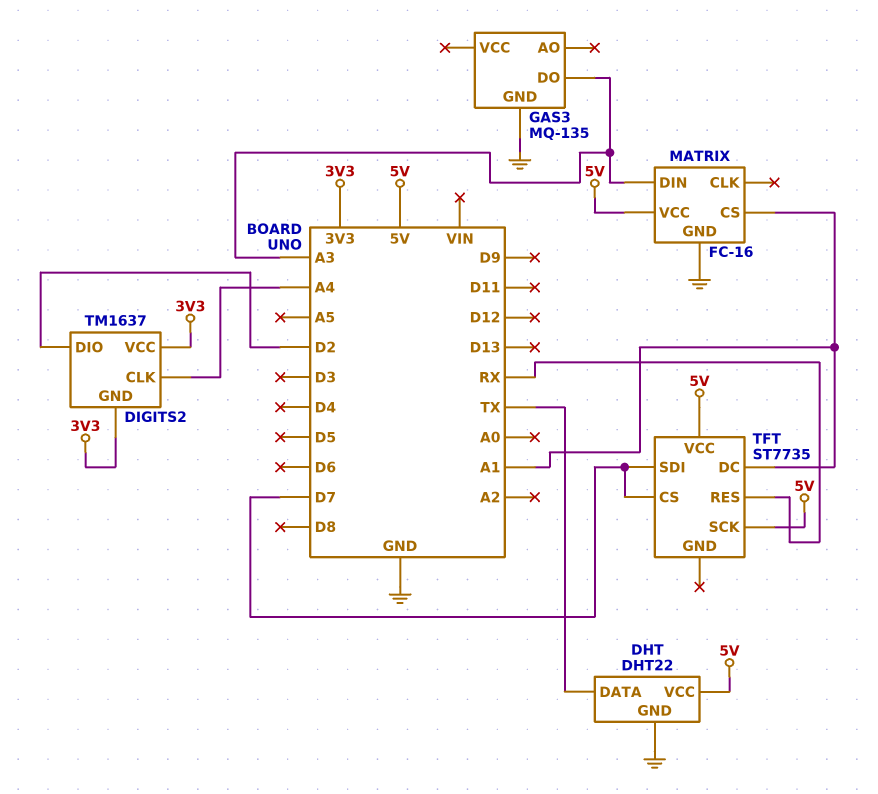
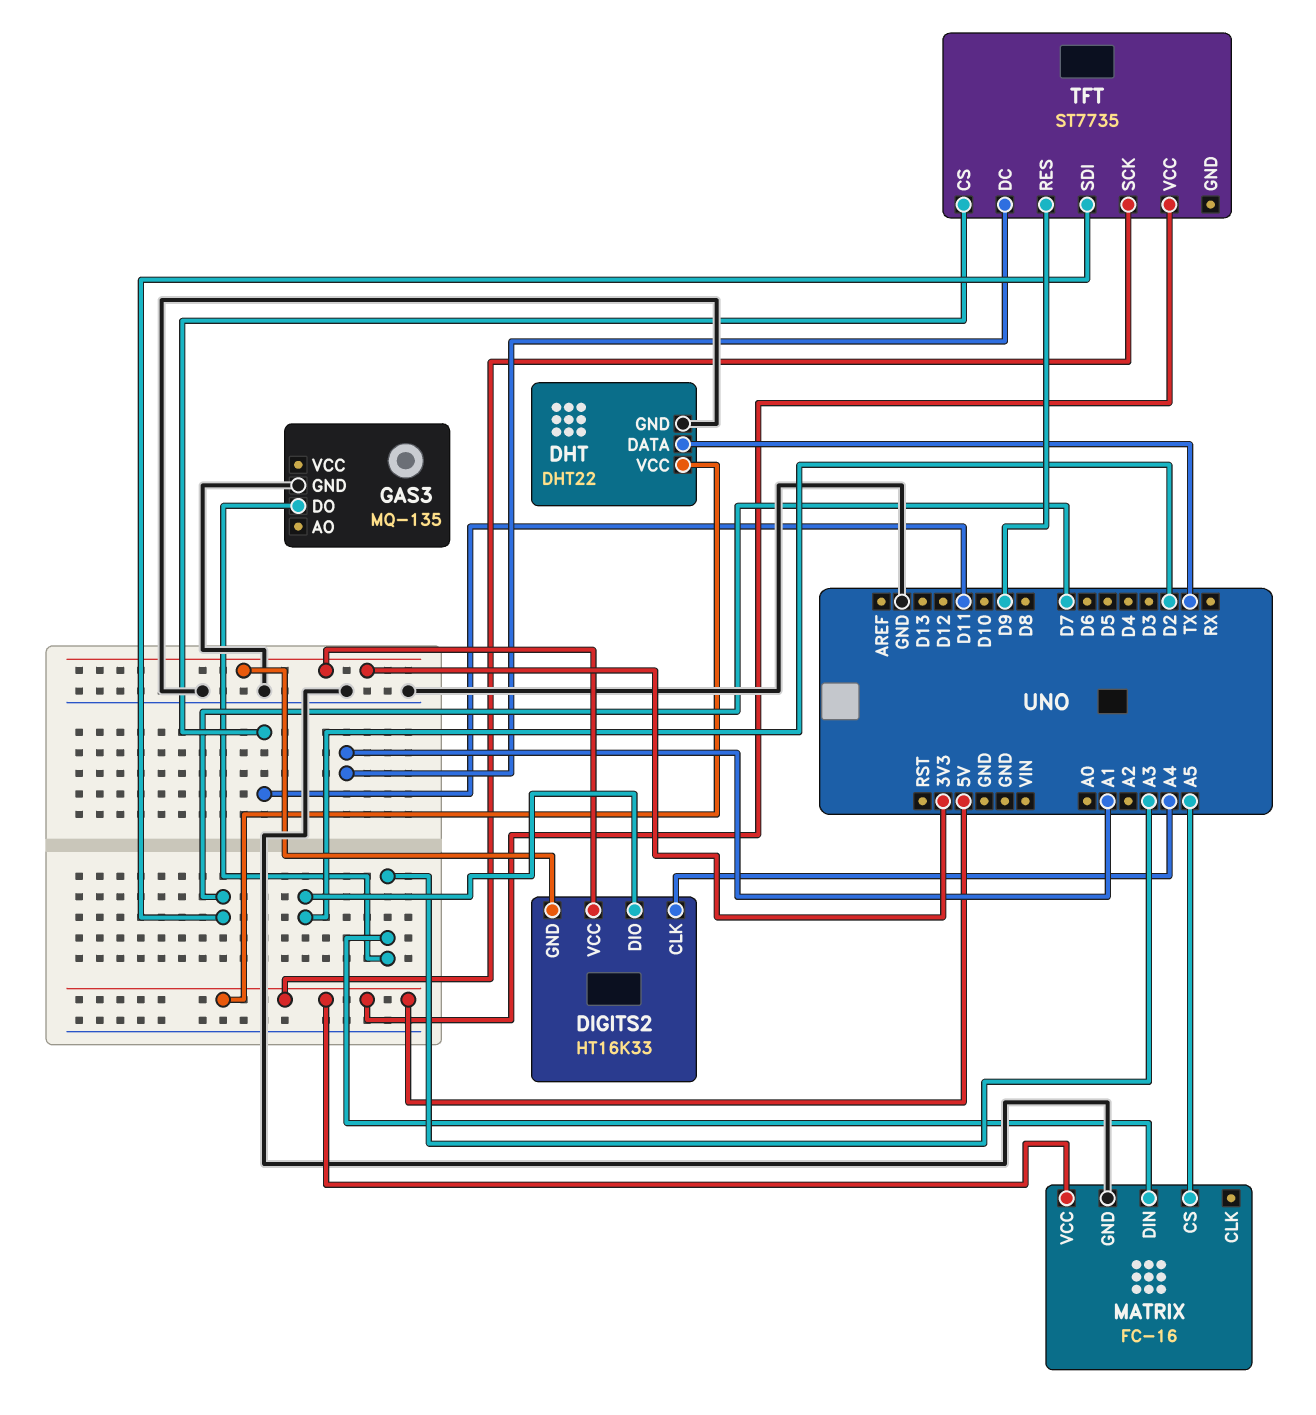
DIGITS2: TM1637 -> HT16K33
MATRIX pin CS: A1 -> A5
TFT pin CS: D7 -> D11
TFT pin RES: RX -> D9

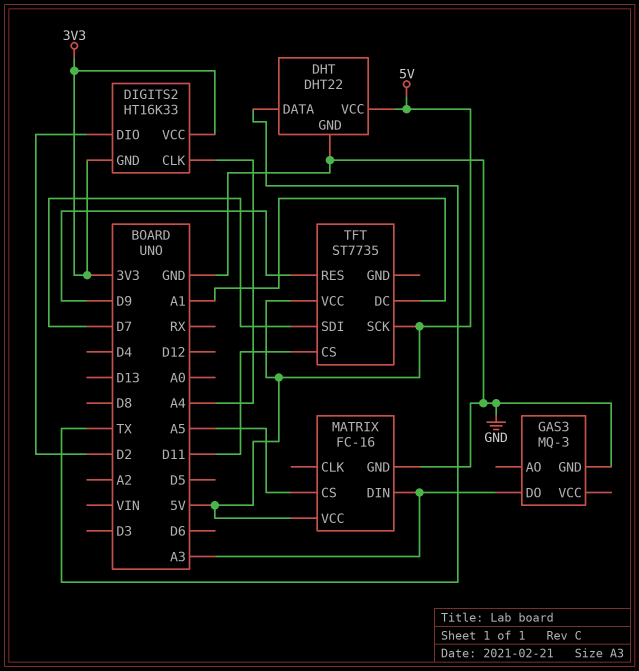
GAS3: MQ-135 -> MQ-3

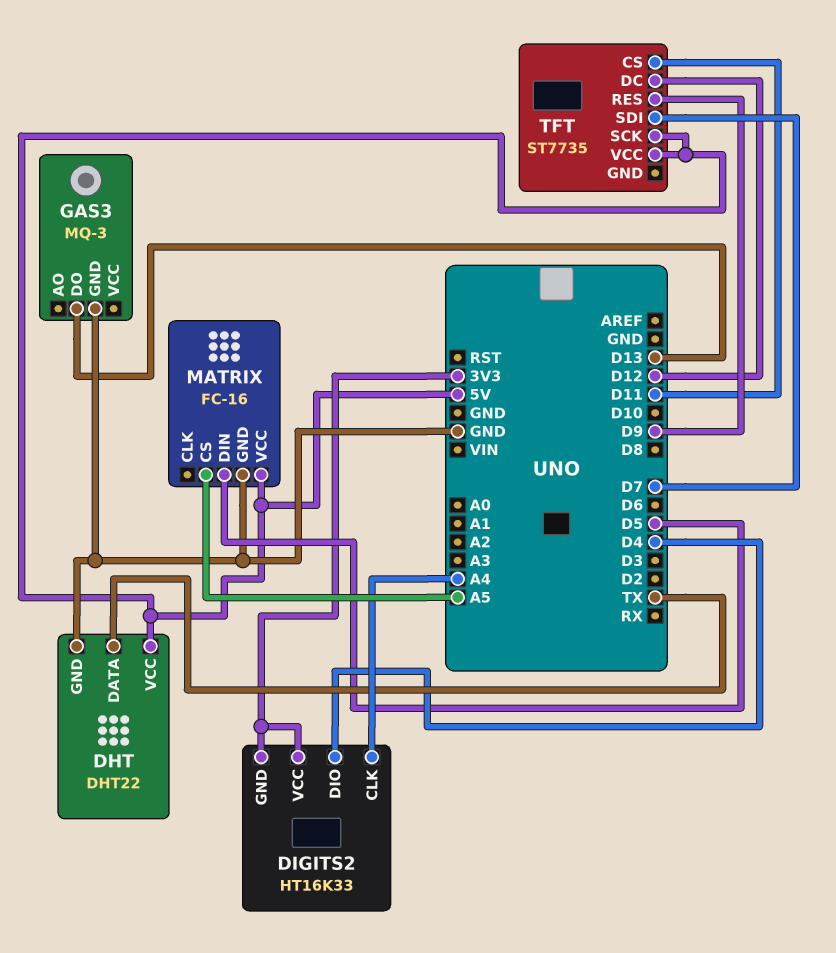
DIGITS2 pin DIO: D2 -> D4
GAS3 pin DO: A3 -> D13
MATRIX pin DIN: A3 -> D5
TFT pin DC: A1 -> D12

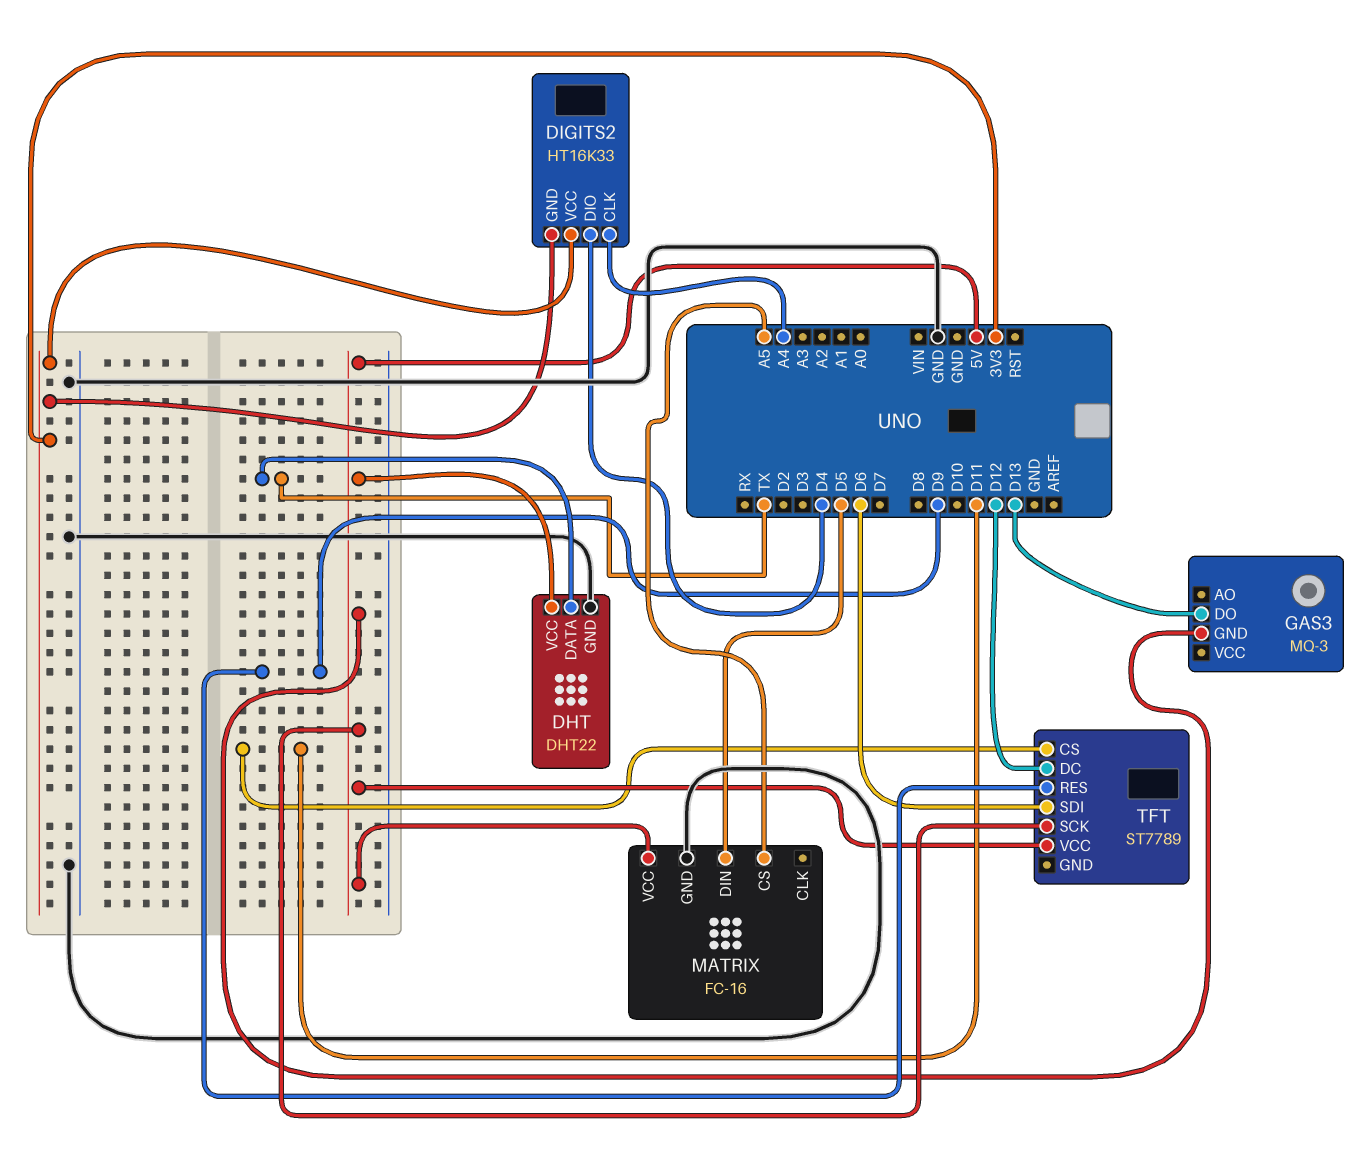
GAS3 pin GND: GND -> 5V
TFT: ST7735 -> ST7789
TFT pin SDI: D7 -> D6

